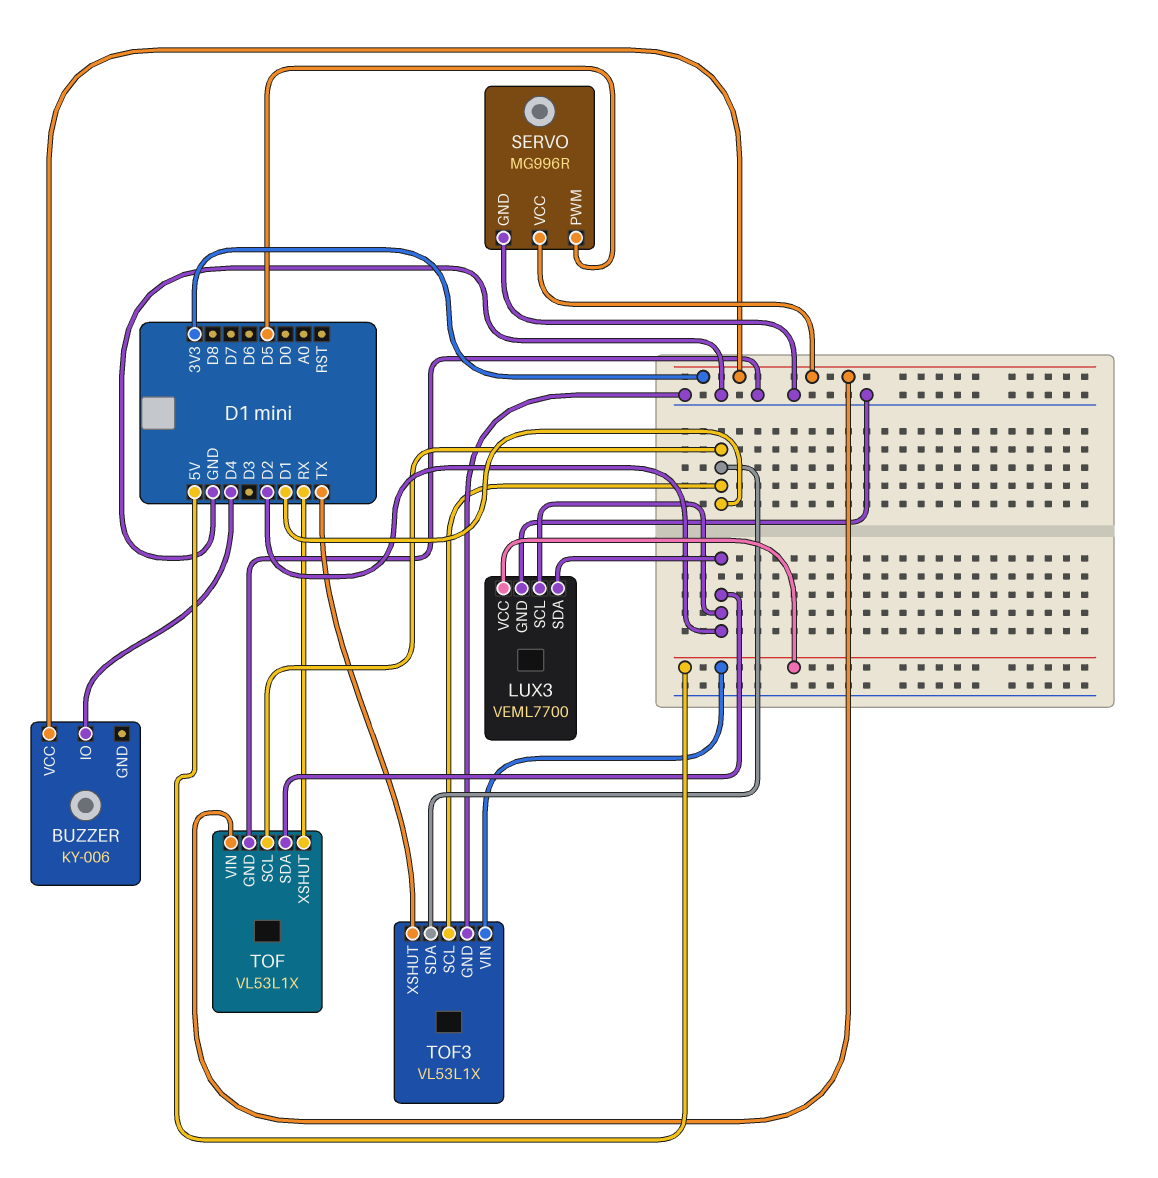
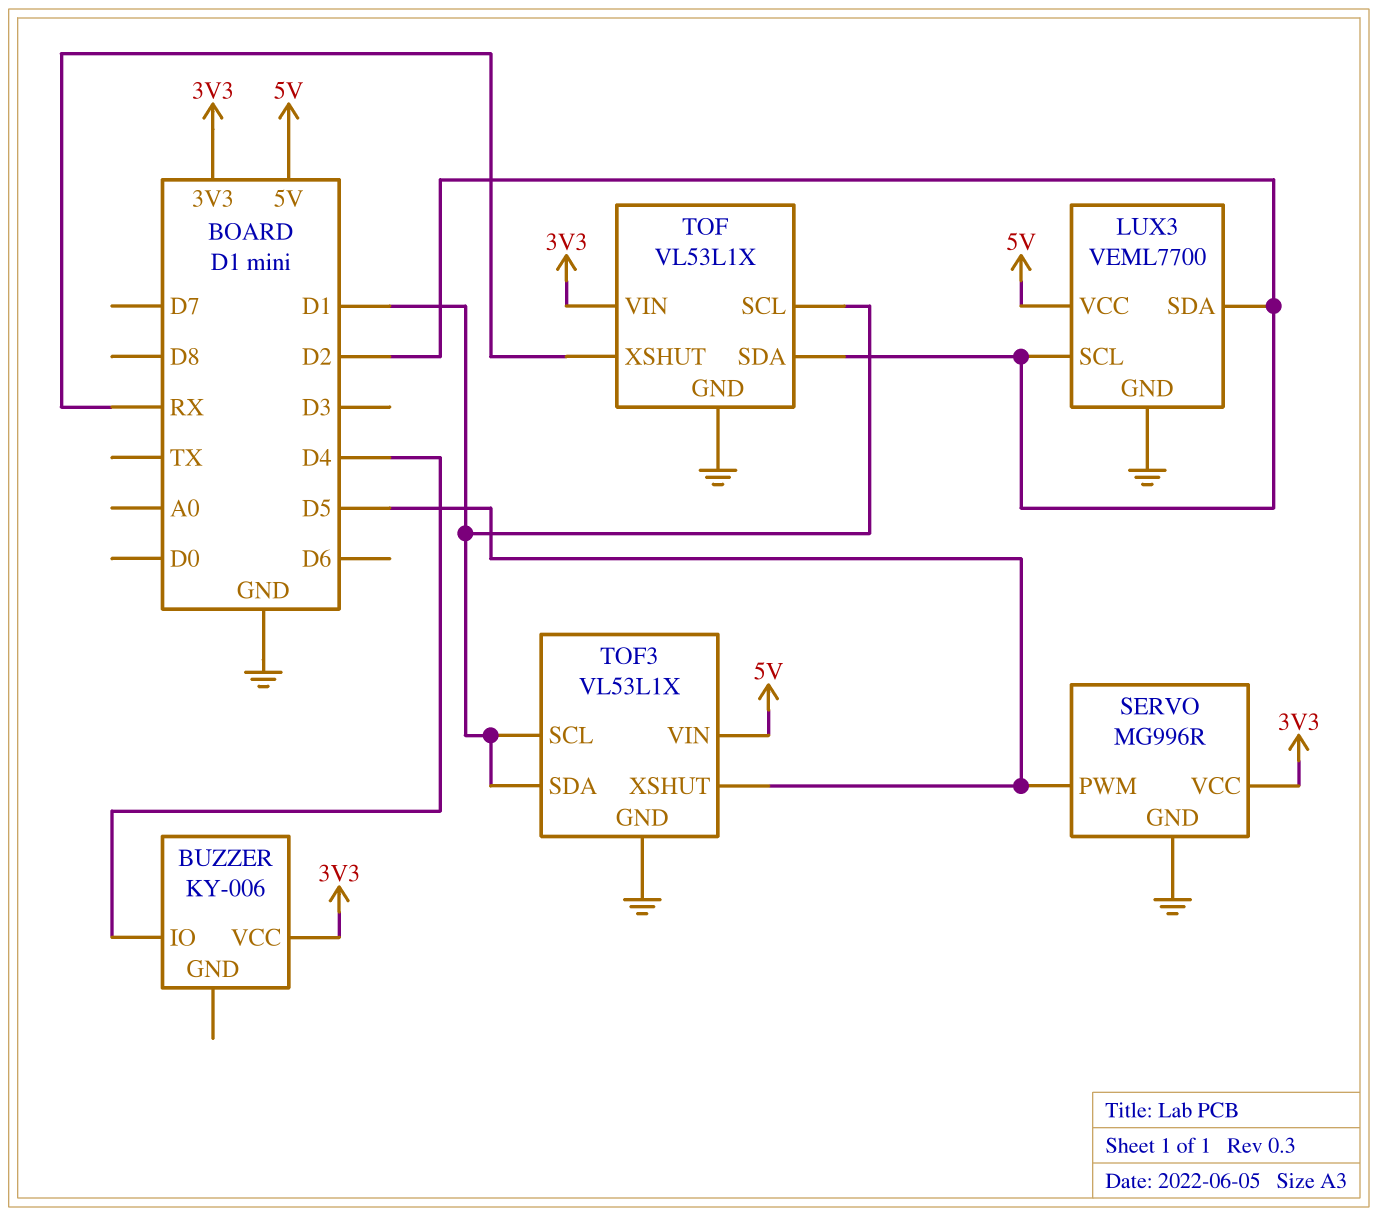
TOF3 pin XSHUT: TX -> D5

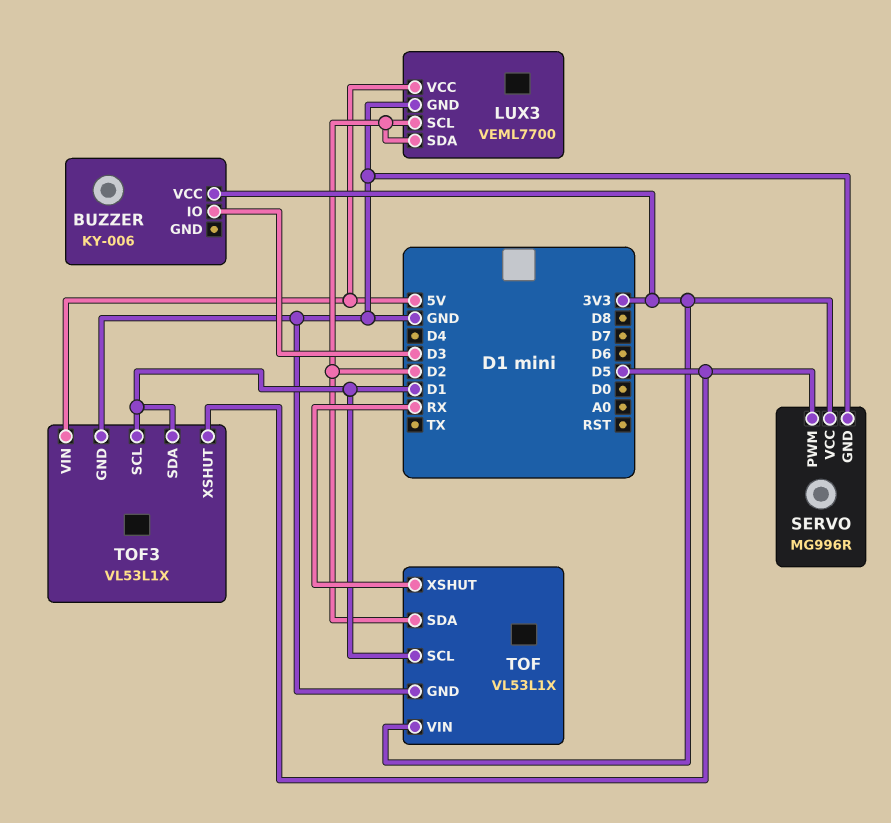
BUZZER pin IO: D4 -> D3

